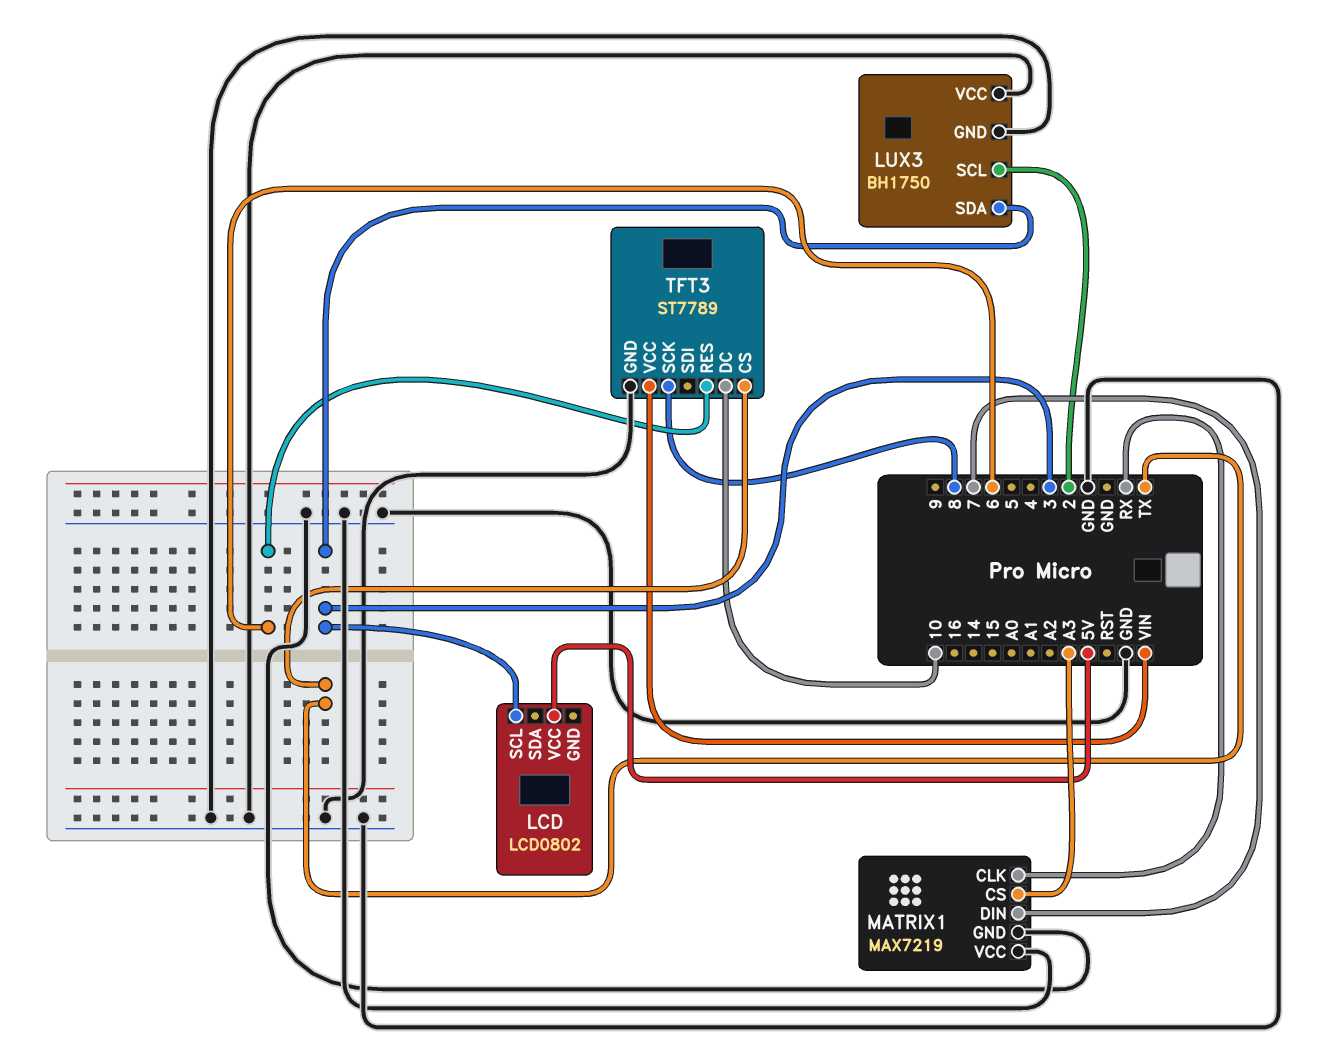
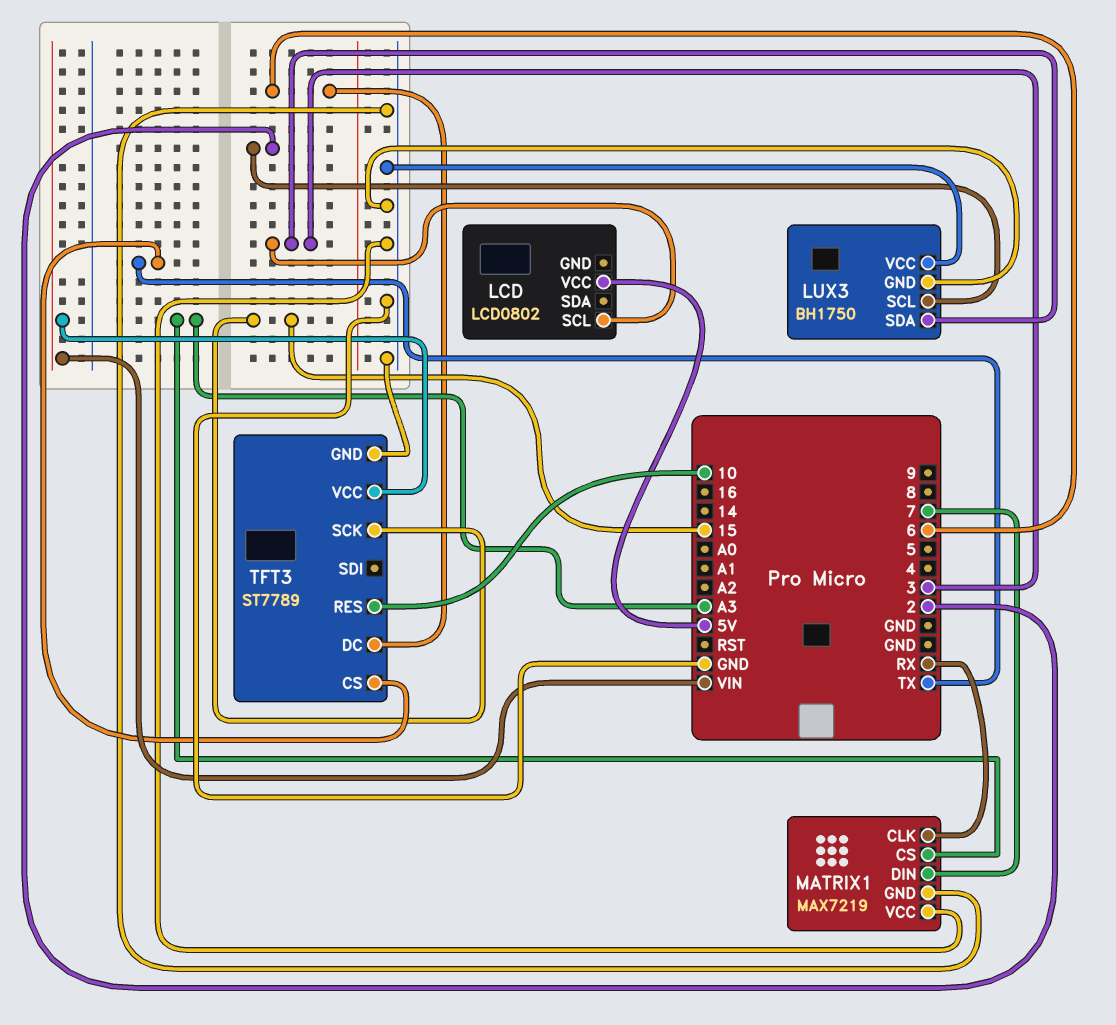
TFT3 pin DC: 10 -> 6
TFT3 pin RES: 6 -> 10
TFT3 pin SCK: 8 -> 15

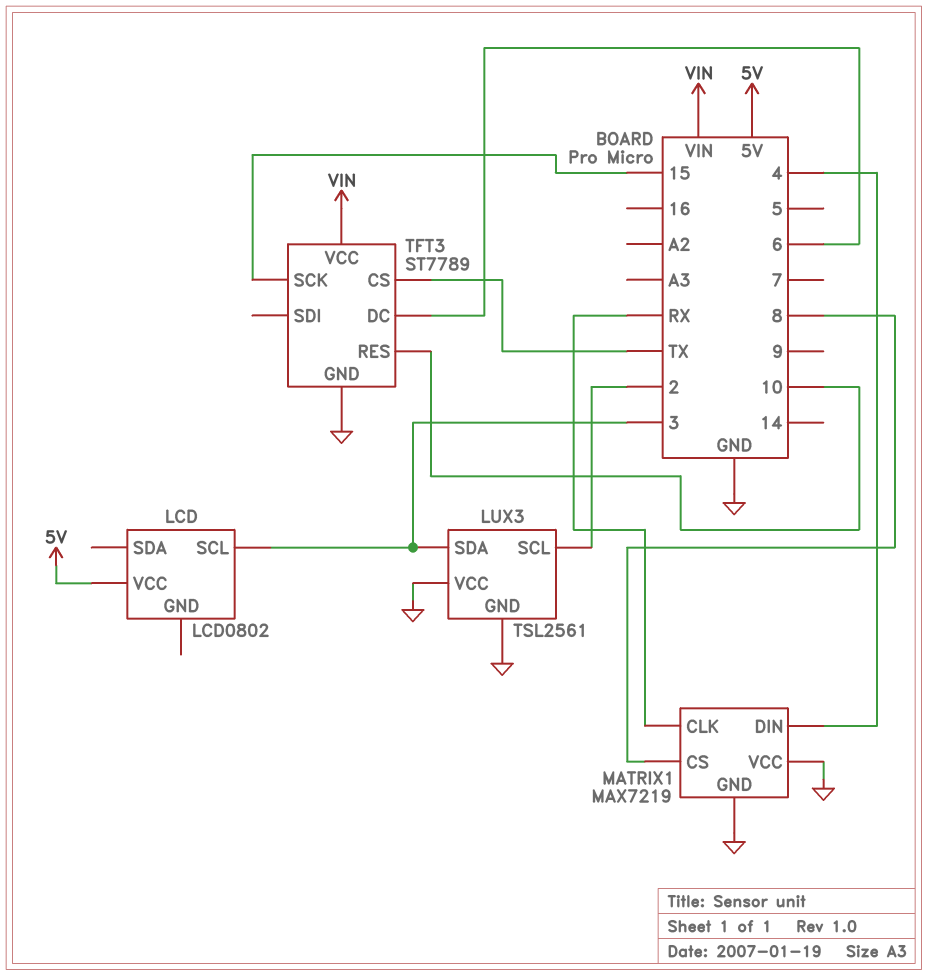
LUX3: BH1750 -> TSL2561
MATRIX1 pin CS: A3 -> 8
MATRIX1 pin DIN: 7 -> 4

